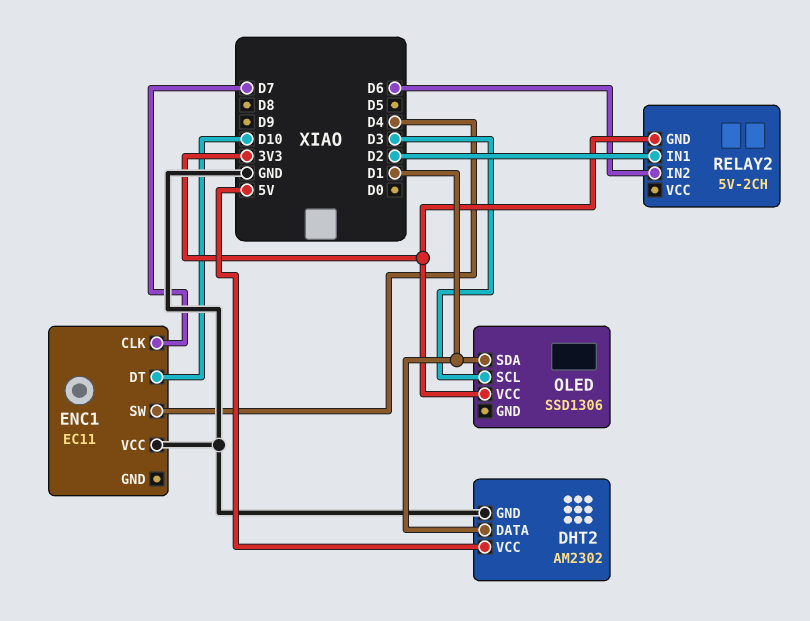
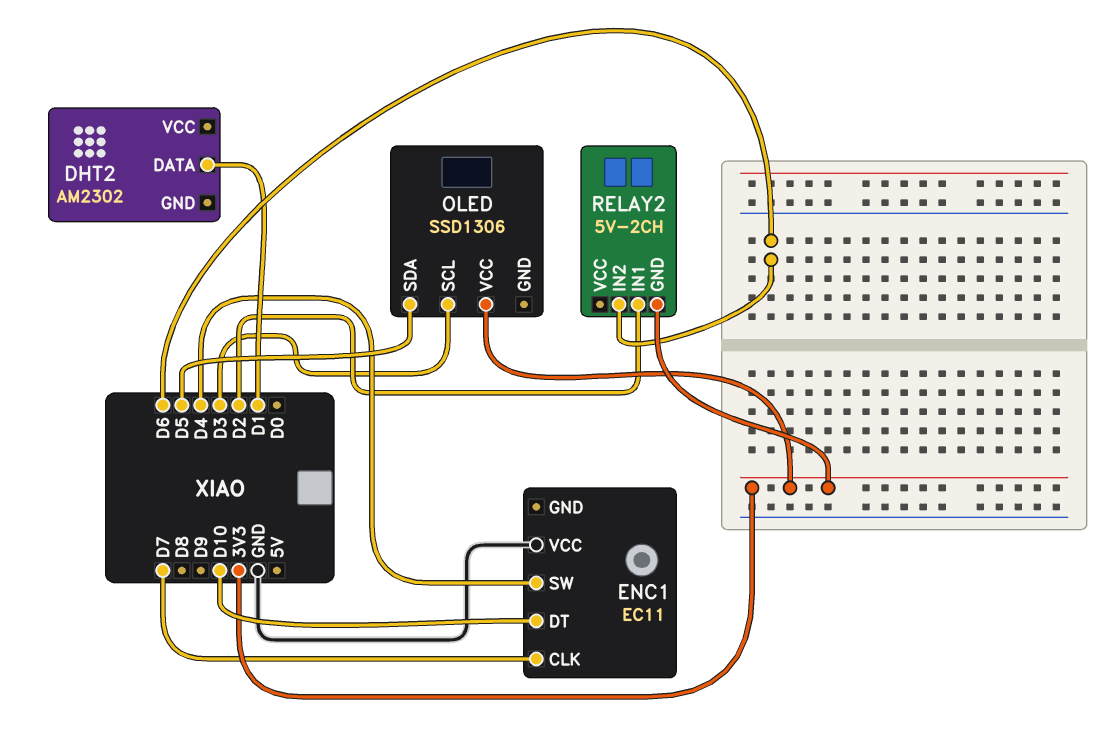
DHT2 pin GND: GND -> none
DHT2 pin VCC: 5V -> none
OLED pin SDA: D1 -> D5

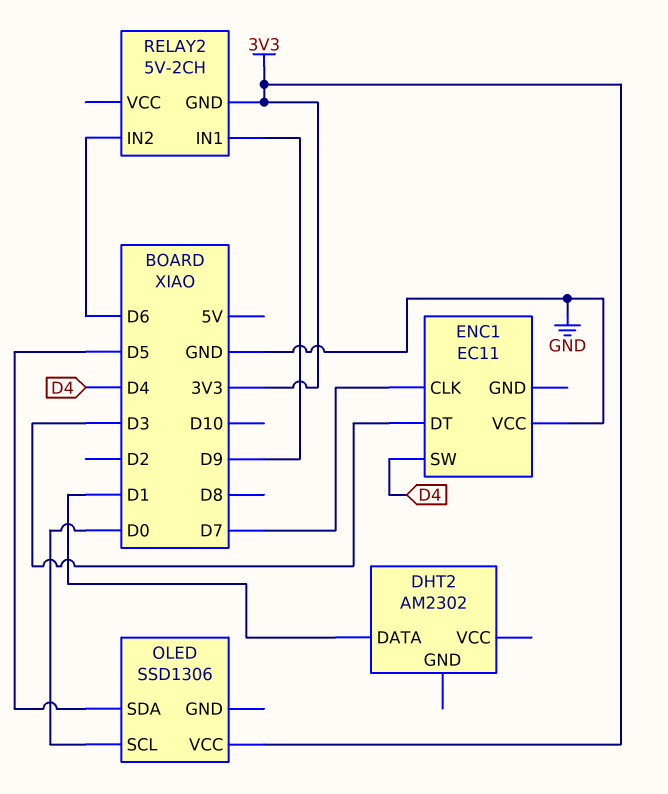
ENC1 pin DT: D10 -> D3
OLED pin SCL: D3 -> D0
RELAY2 pin IN1: D2 -> D9

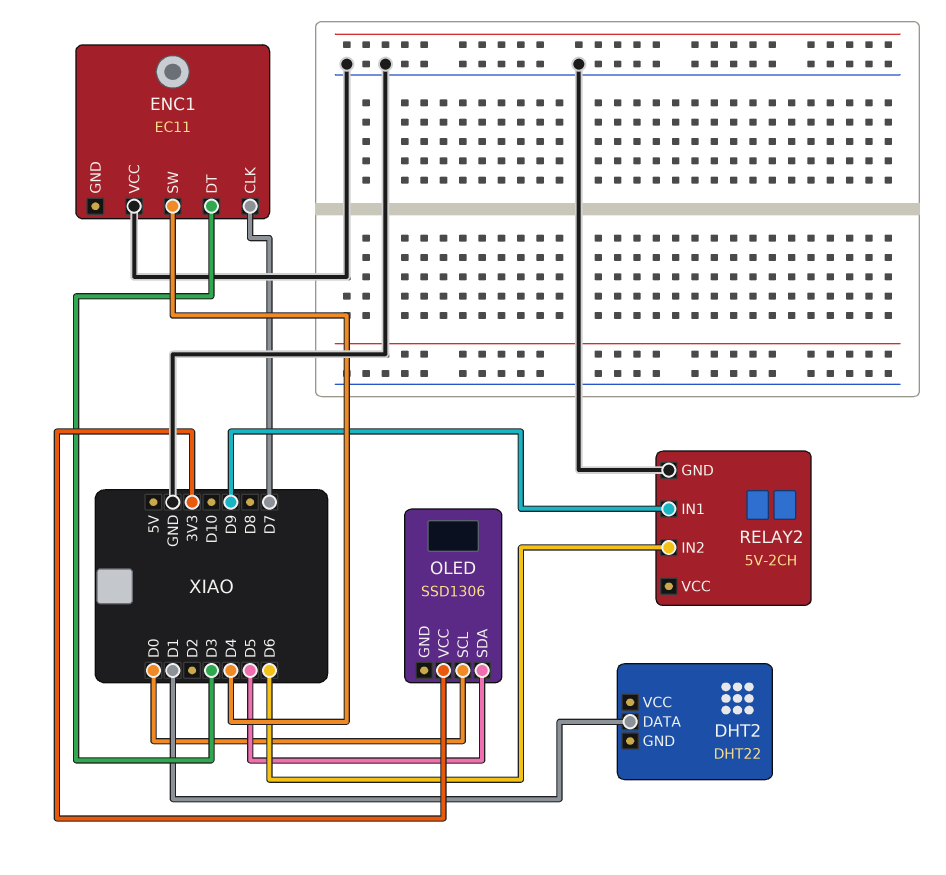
DHT2: AM2302 -> DHT22
RELAY2 pin GND: 3V3 -> GND

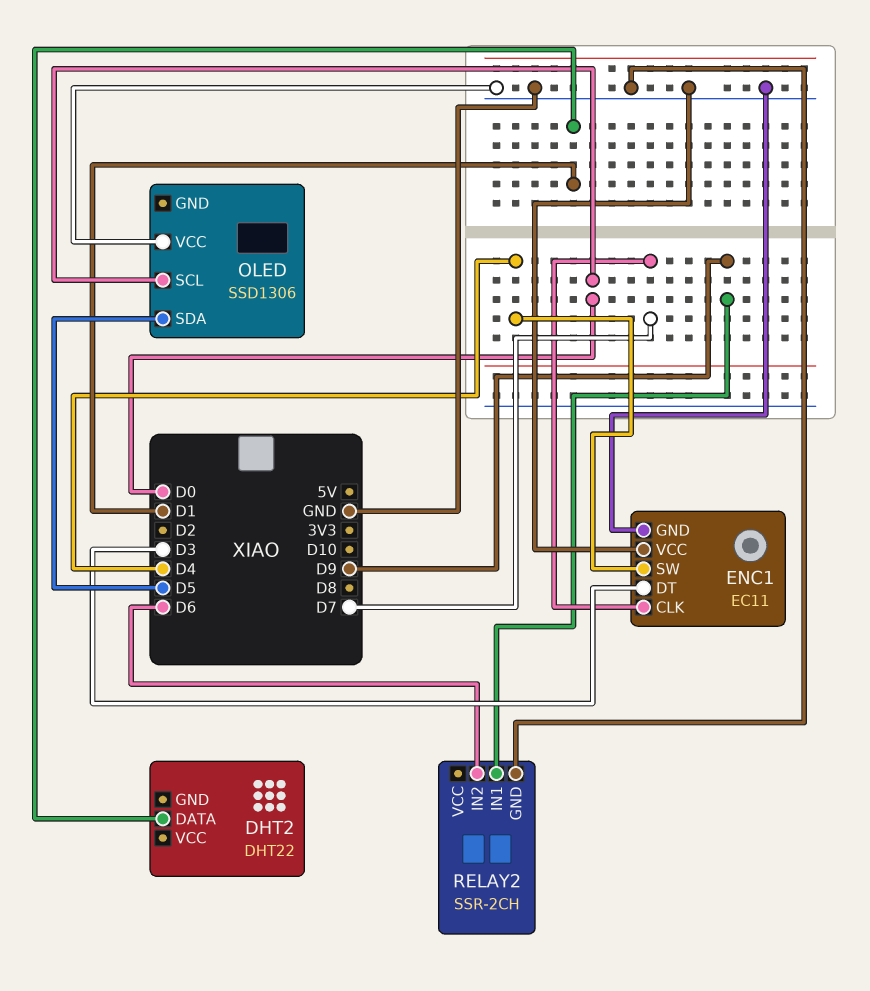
ENC1 pin GND: none -> GND
OLED pin VCC: 3V3 -> GND
RELAY2: 5V-2CH -> SSR-2CH

